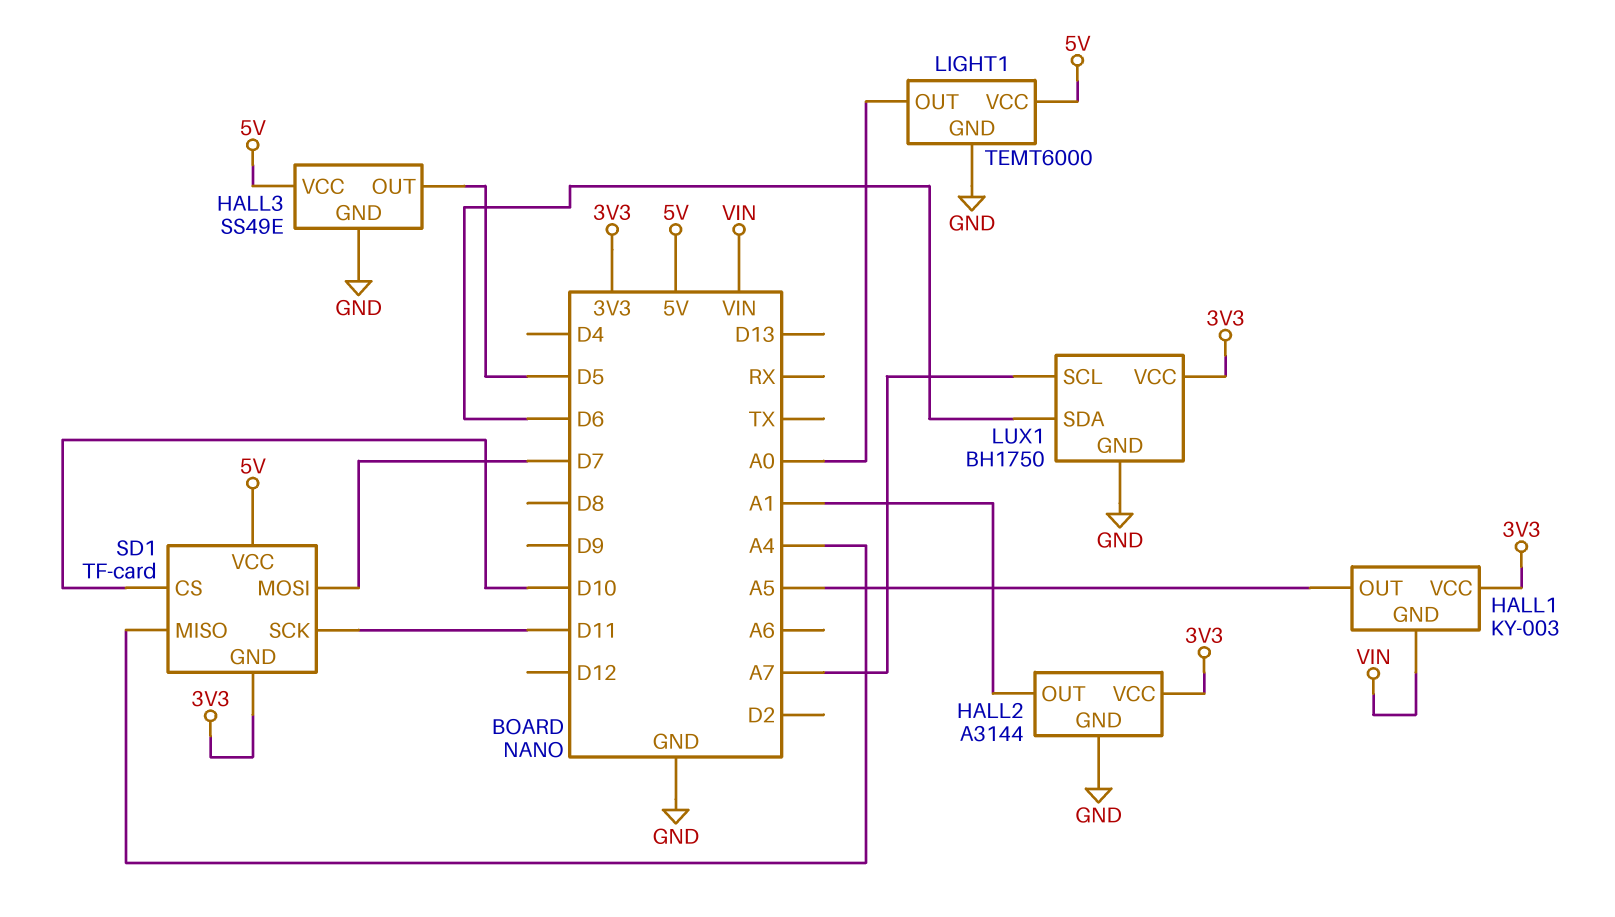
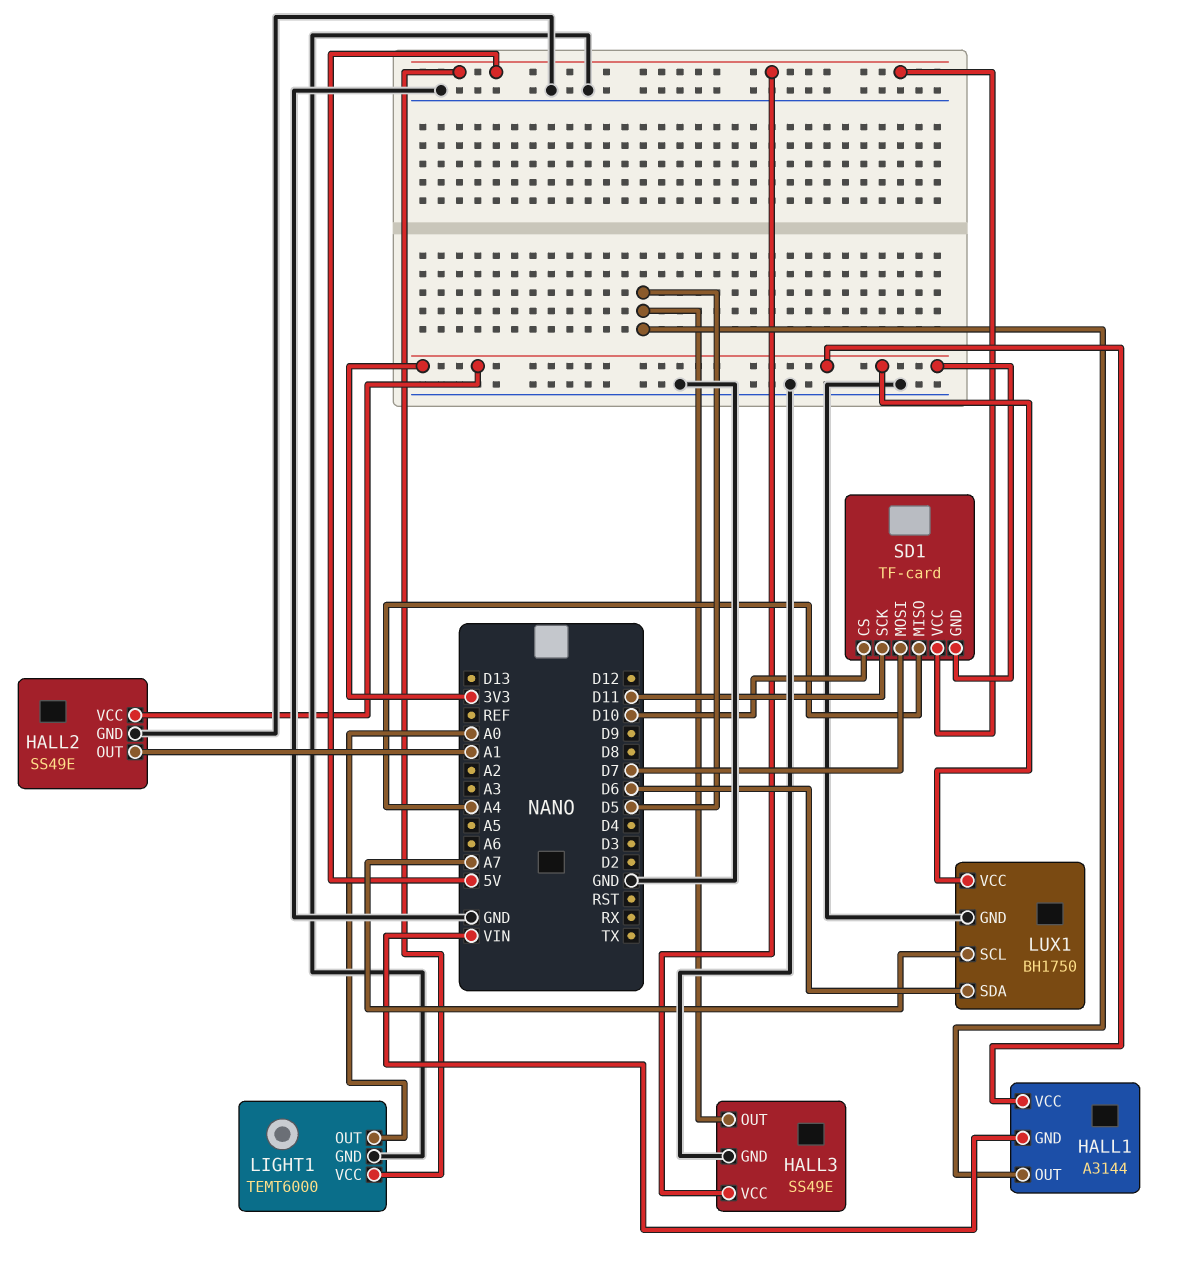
HALL1: KY-003 -> A3144
HALL1 pin OUT: A5 -> D5
HALL2: A3144 -> SS49E

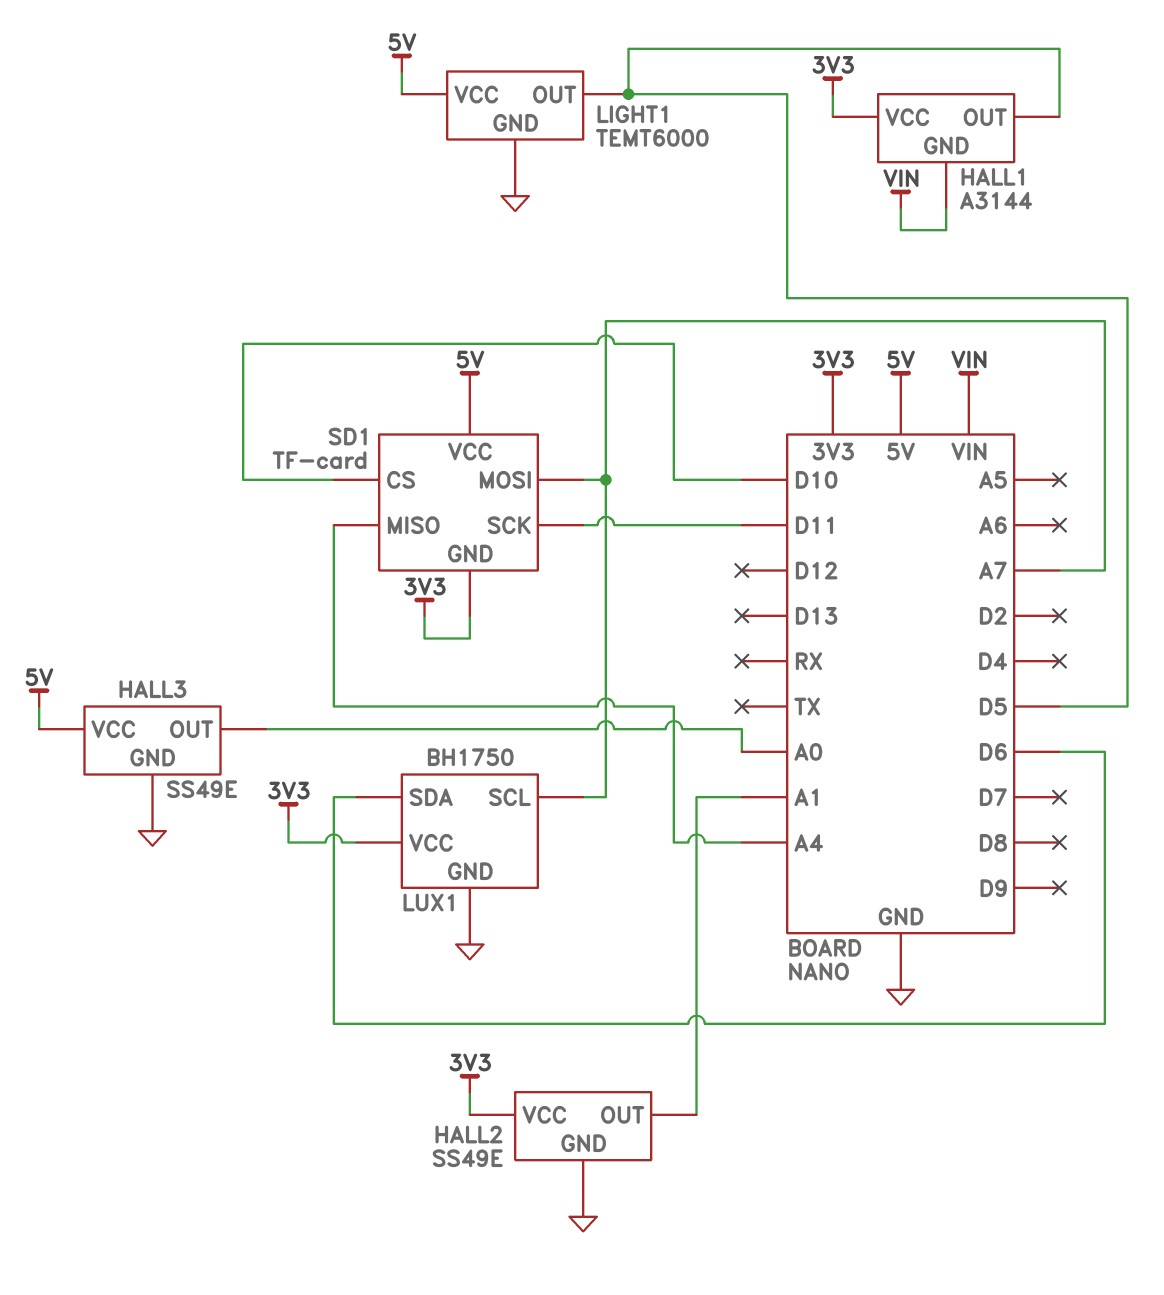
HALL3 pin OUT: D5 -> A0
LIGHT1 pin OUT: A0 -> D5
SD1 pin MOSI: D7 -> A7

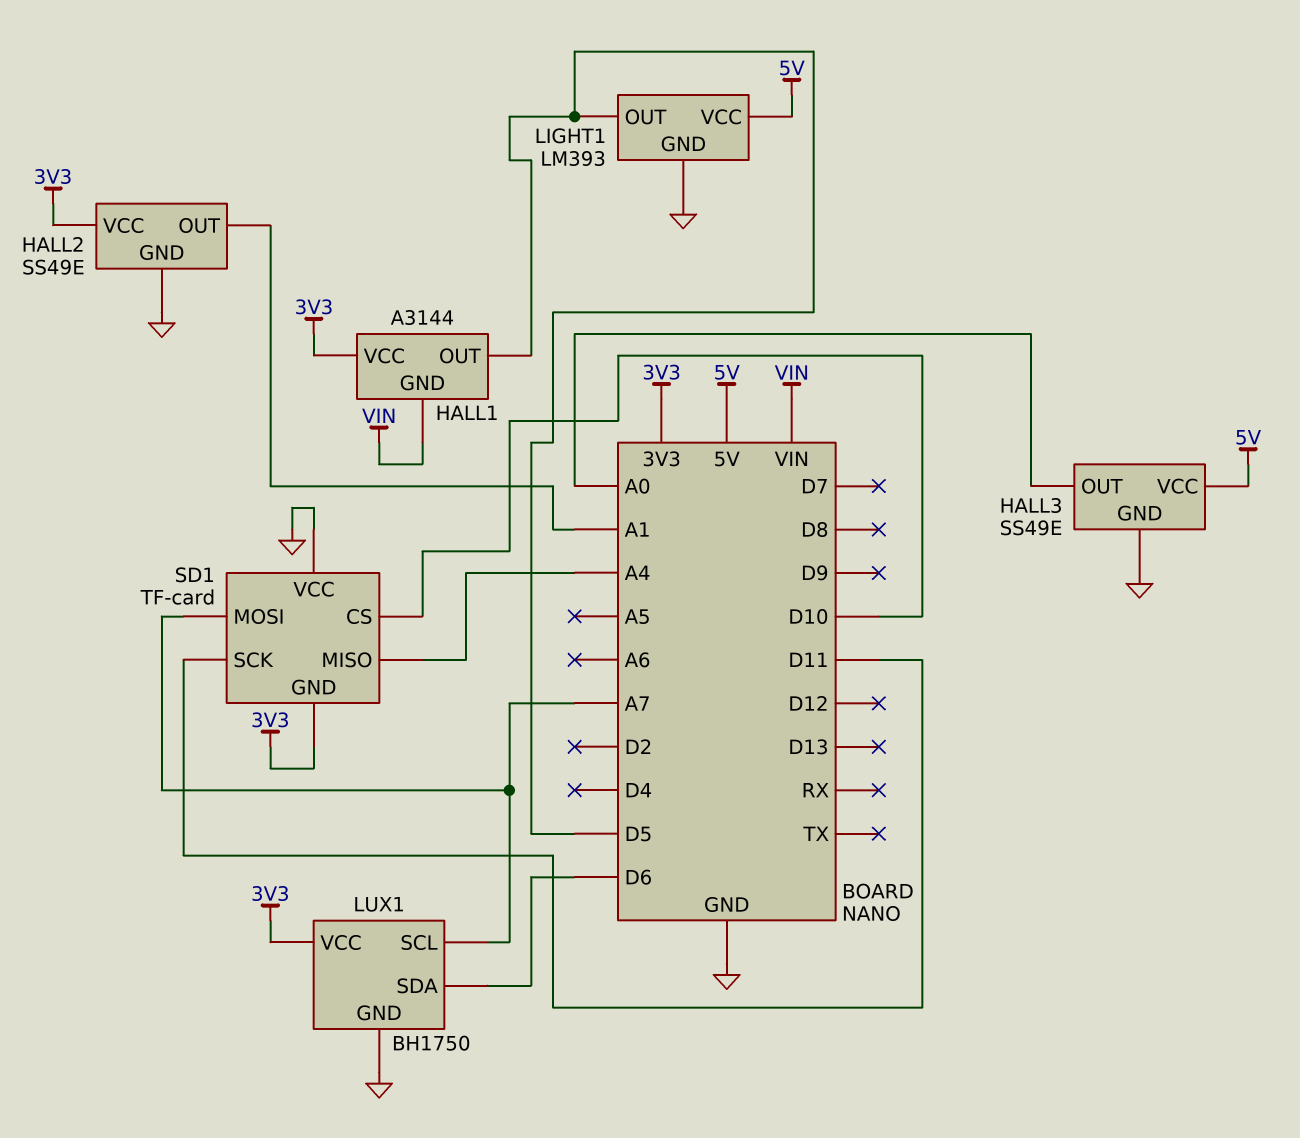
LIGHT1: TEMT6000 -> LM393
SD1 pin VCC: 5V -> GND

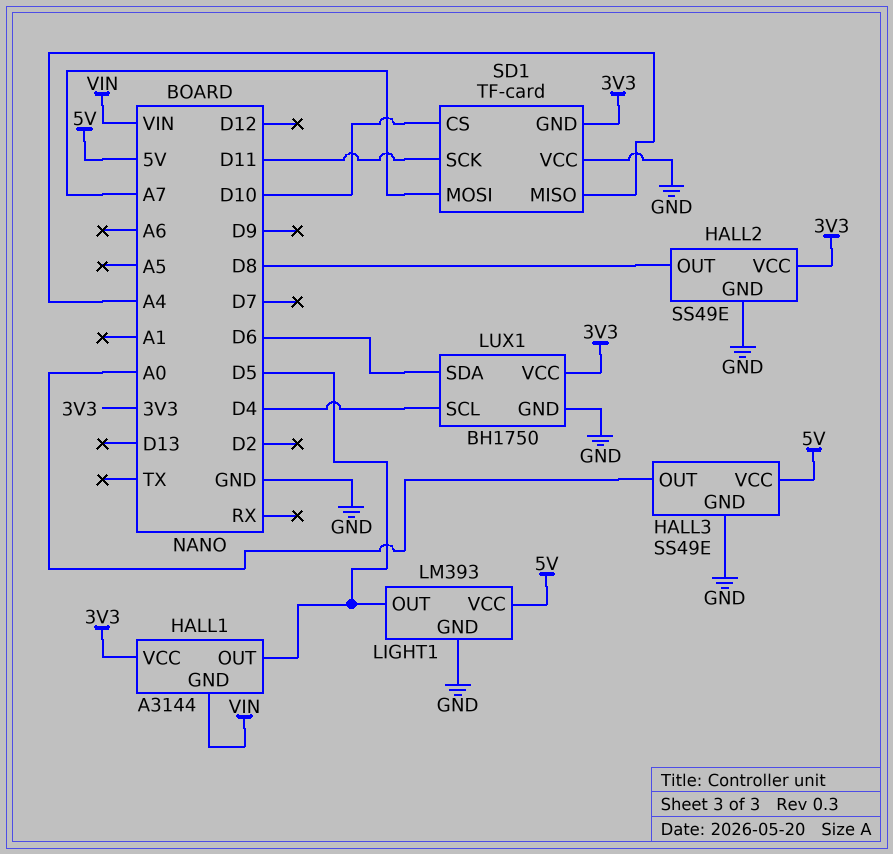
HALL2 pin OUT: A1 -> D8
LUX1 pin SCL: A7 -> D4

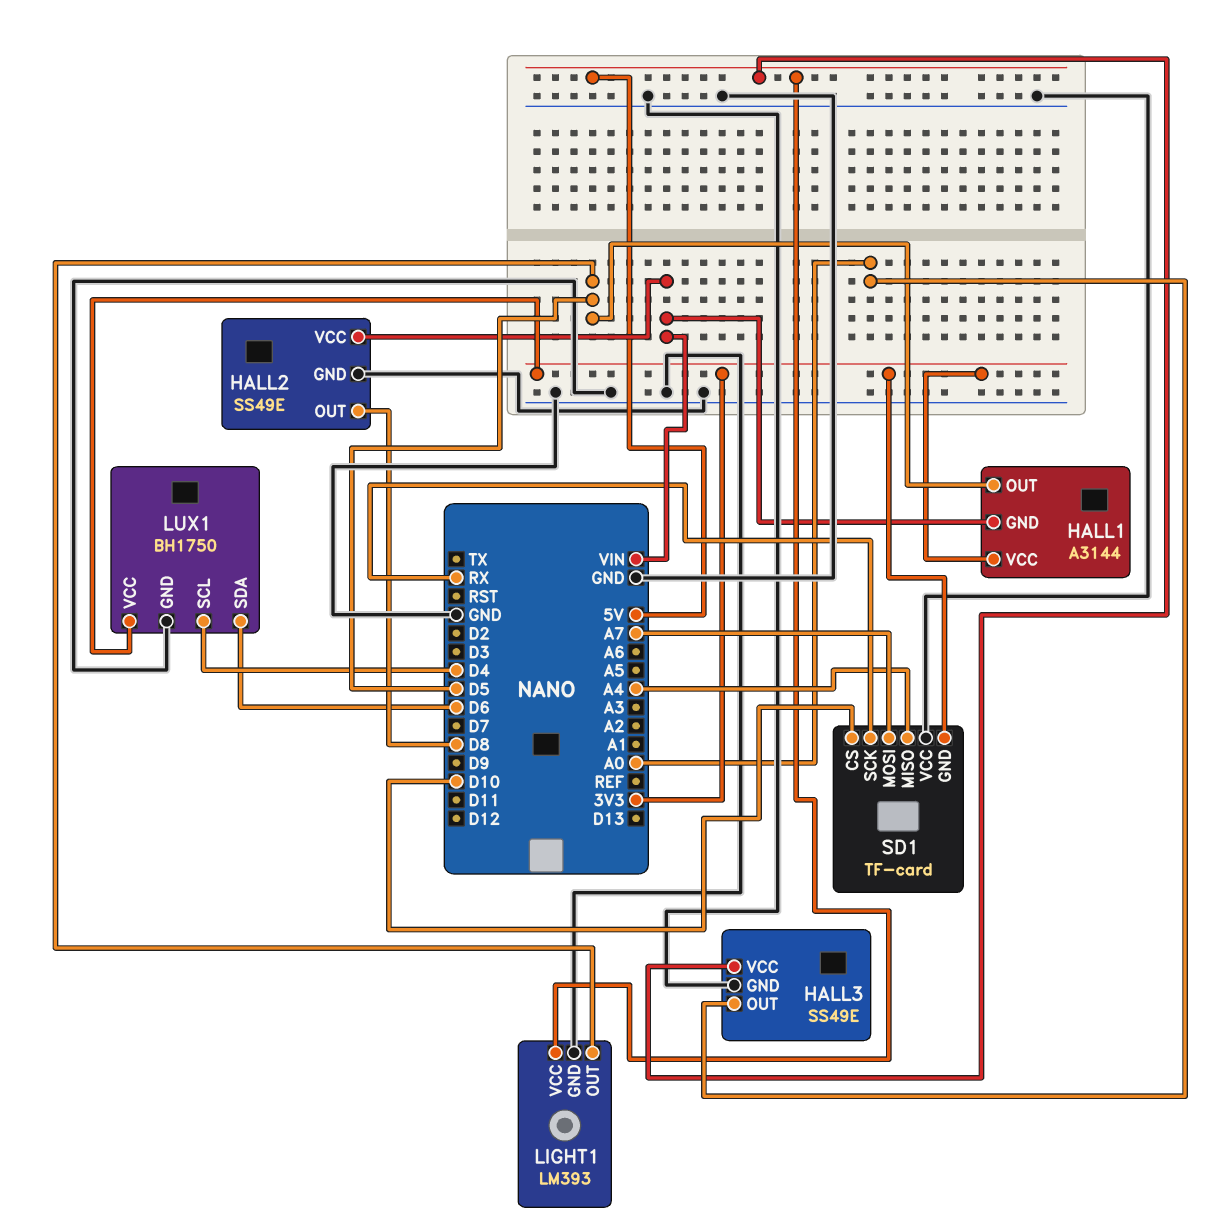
HALL2 pin VCC: 3V3 -> VIN
SD1 pin SCK: D11 -> RX

